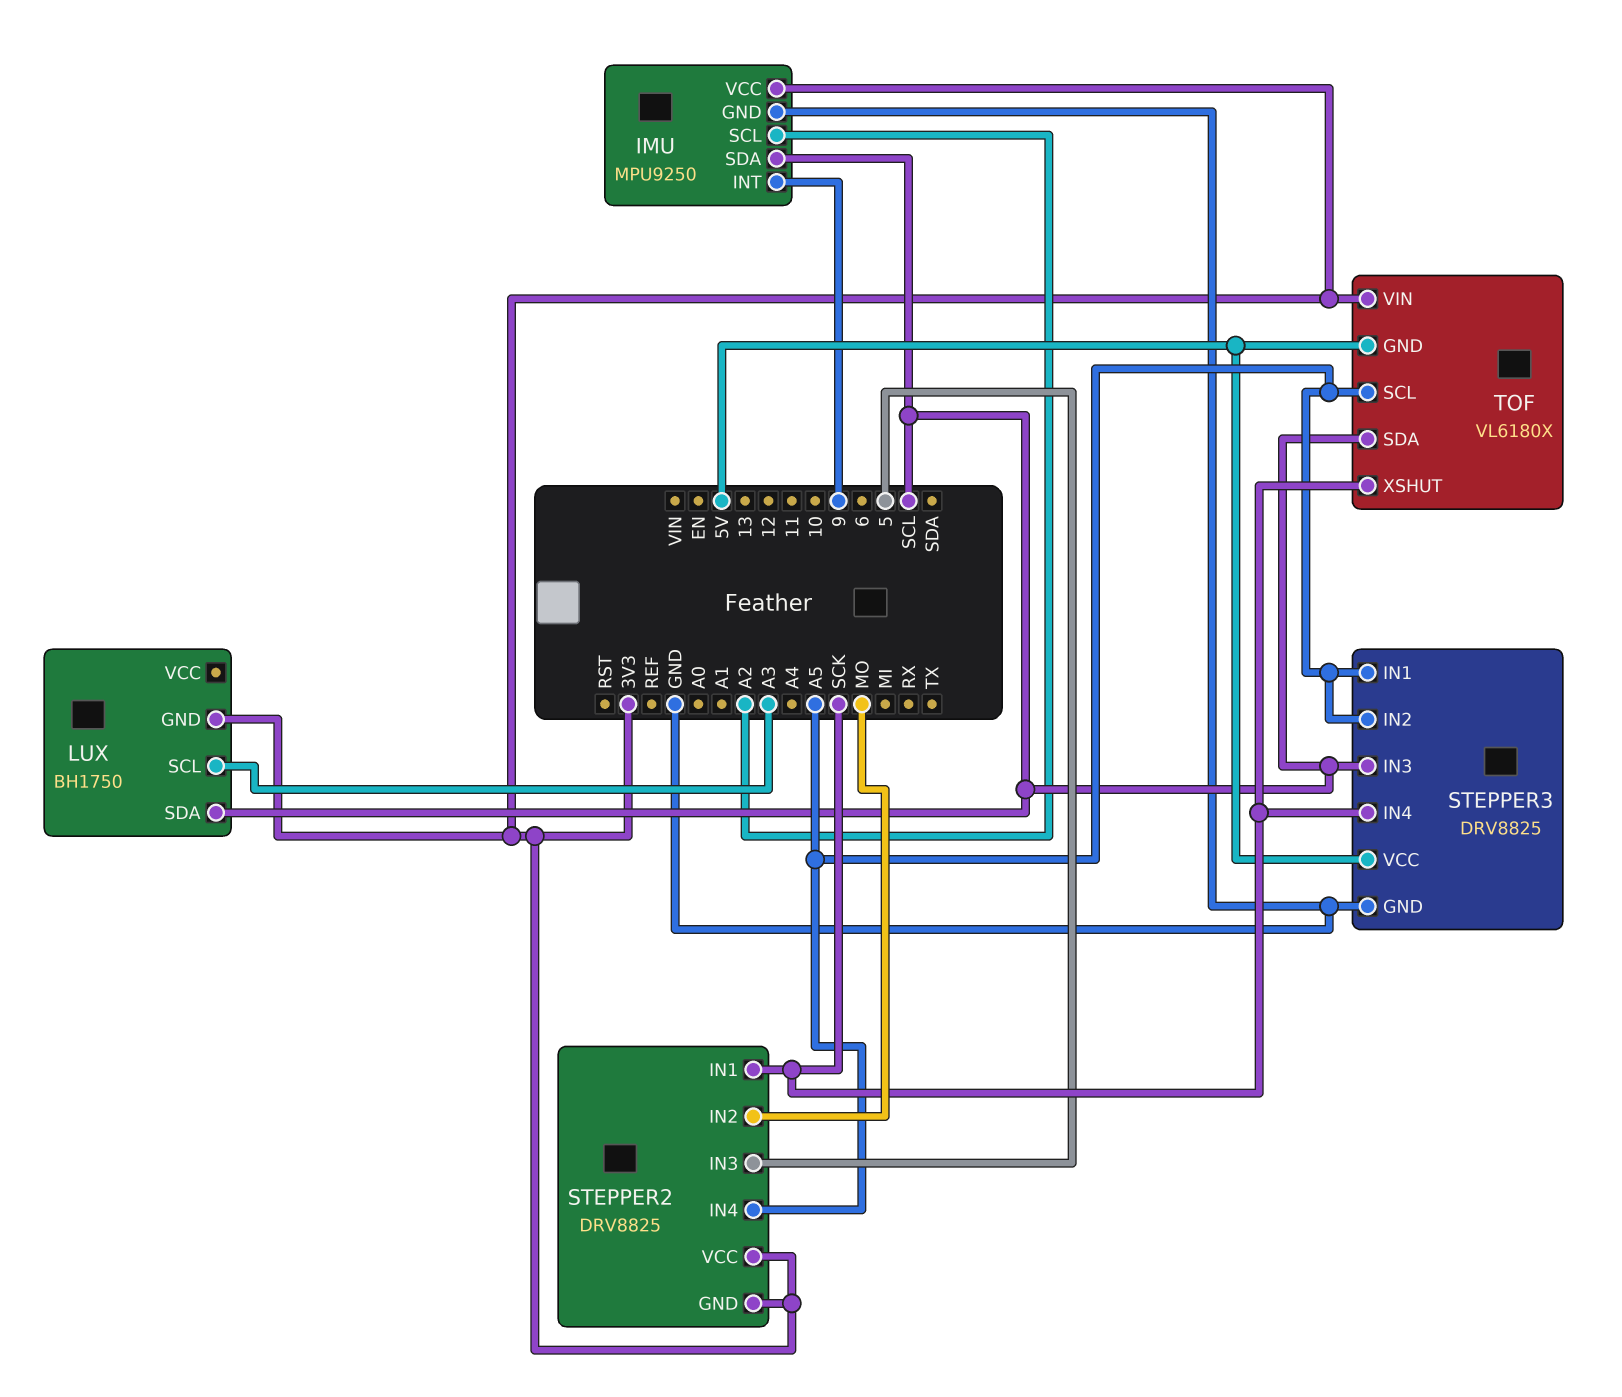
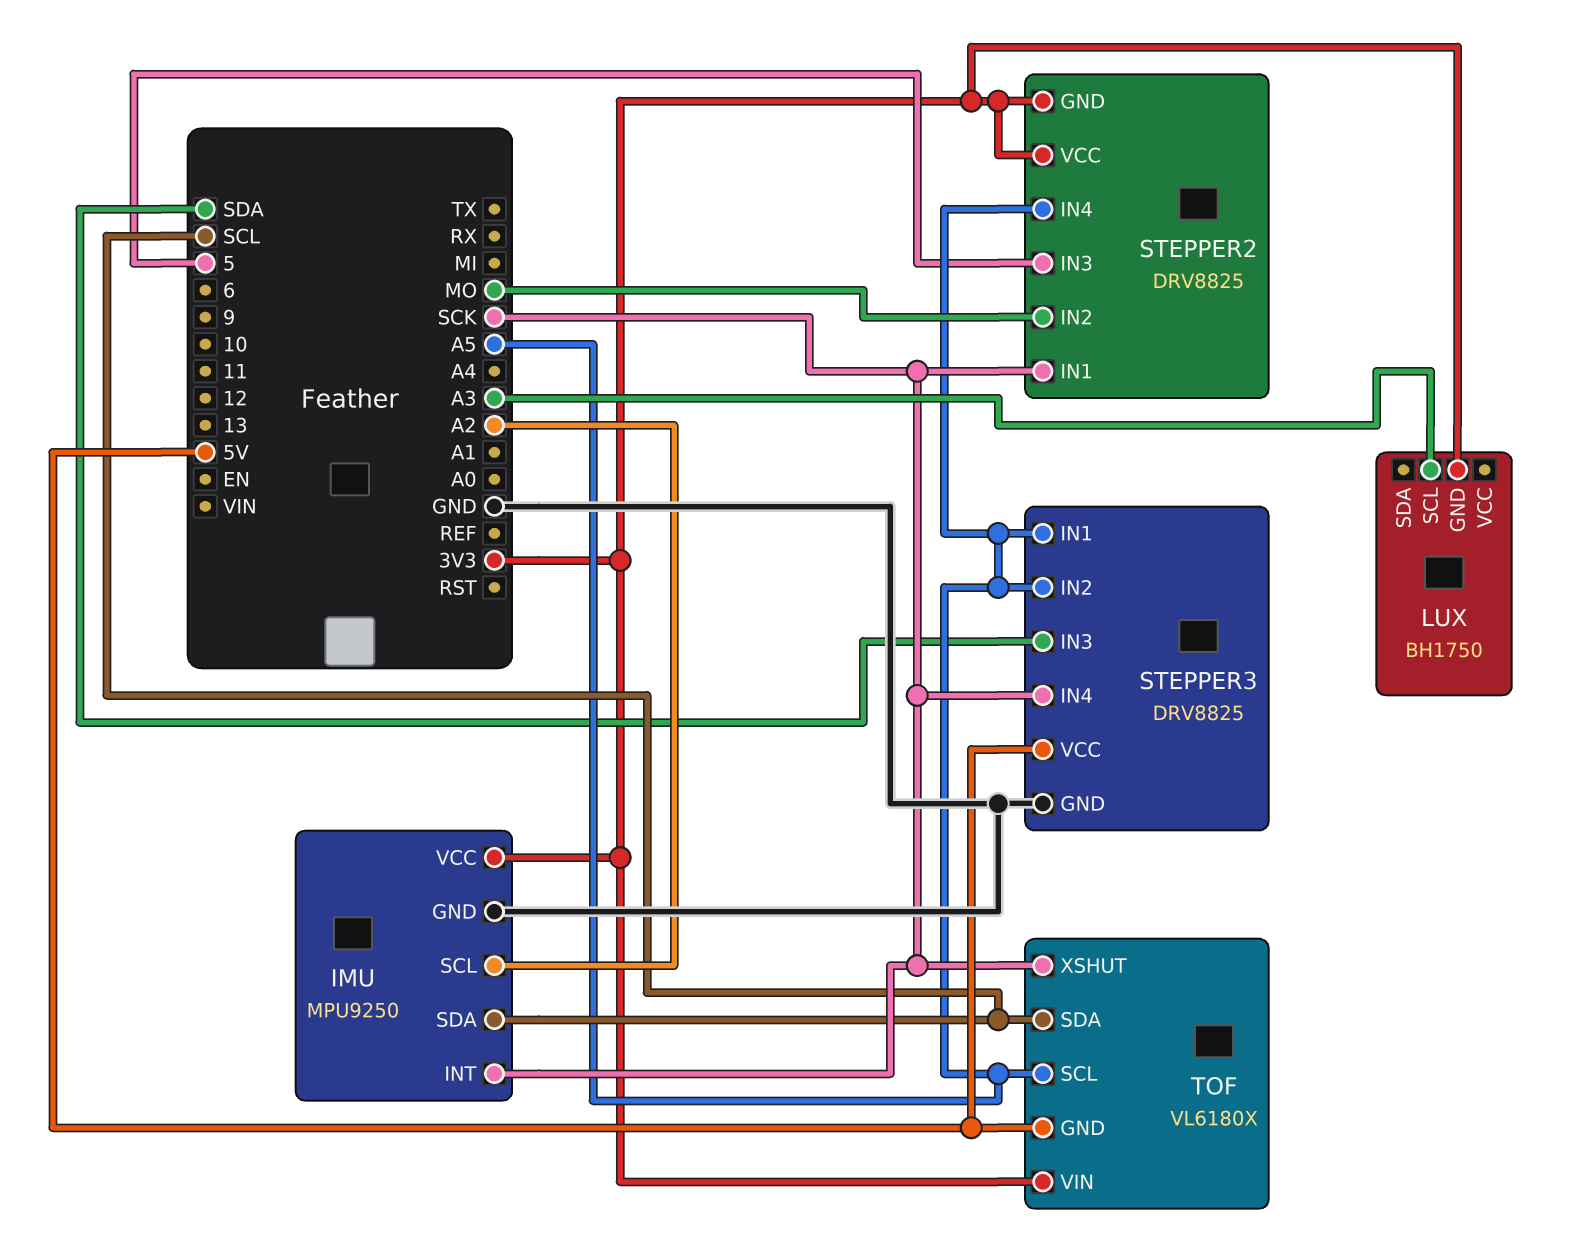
IMU pin INT: 9 -> SCK
LUX pin SDA: SCL -> none
STEPPER3 pin IN3: SCL -> SDA

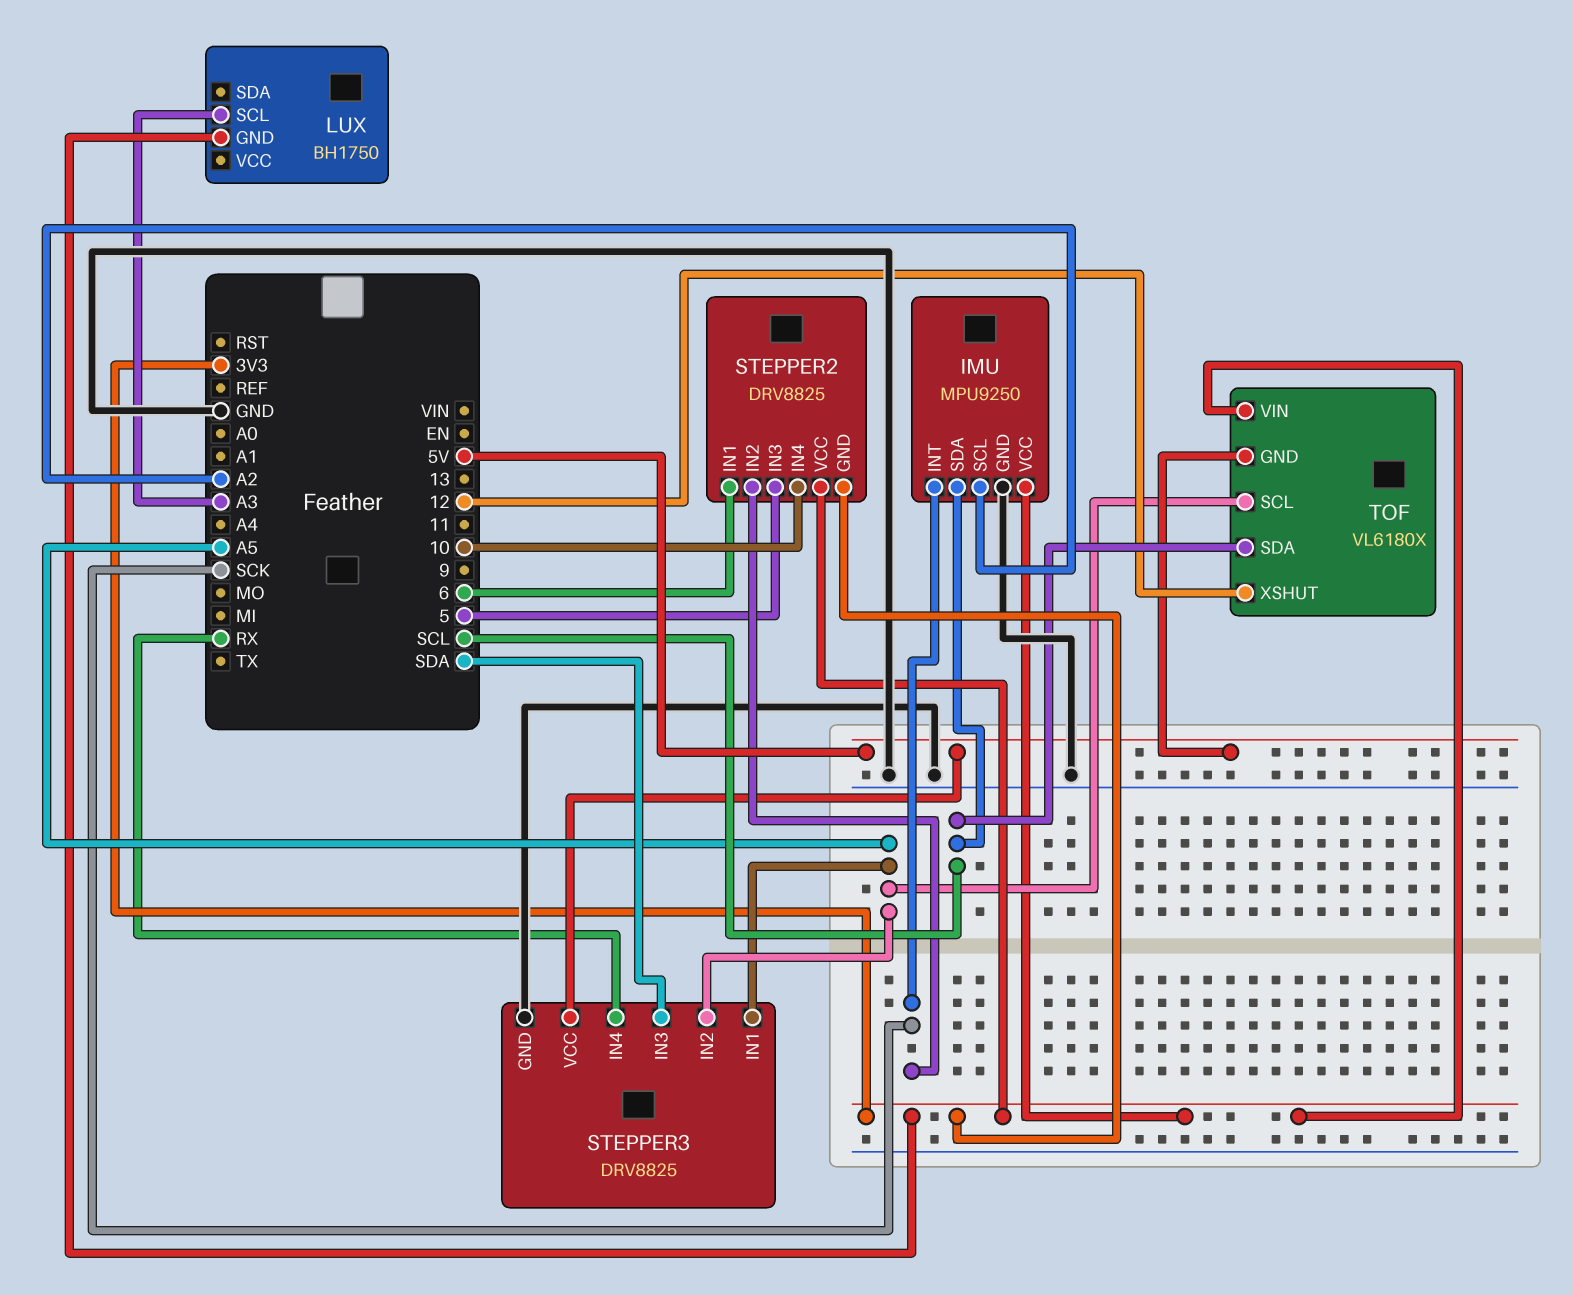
STEPPER2 pin IN1: SCK -> 6
STEPPER2 pin IN2: MO -> SCK
STEPPER2 pin IN4: A5 -> 10
STEPPER3 pin IN4: SCK -> RX
TOF pin XSHUT: SCK -> 12

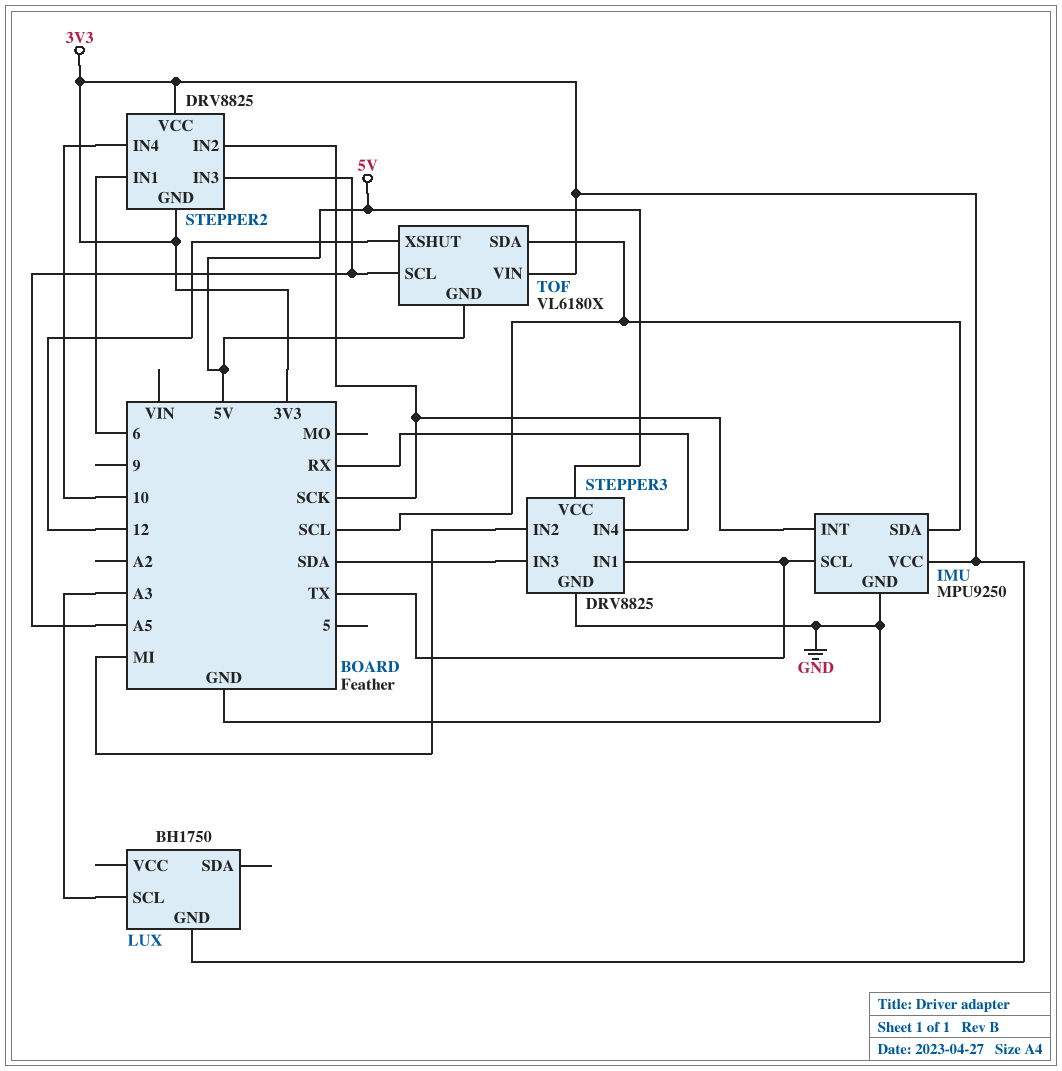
IMU pin SCL: A2 -> TX
STEPPER2 pin IN3: 5 -> A5
STEPPER3 pin IN1: A5 -> TX
STEPPER3 pin IN2: A5 -> MI

